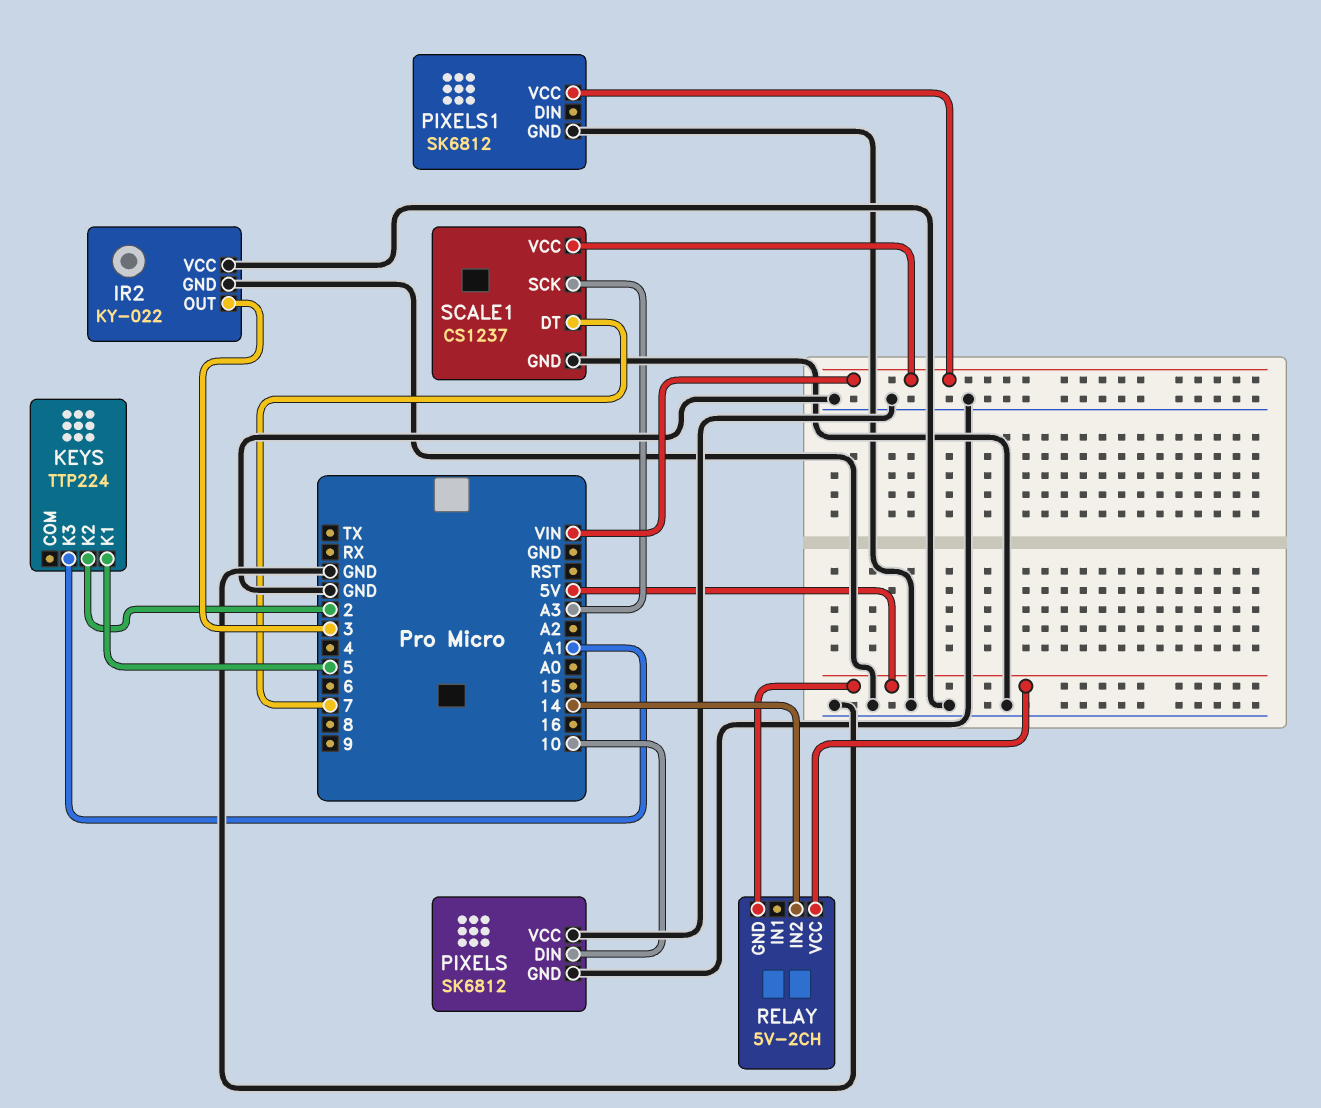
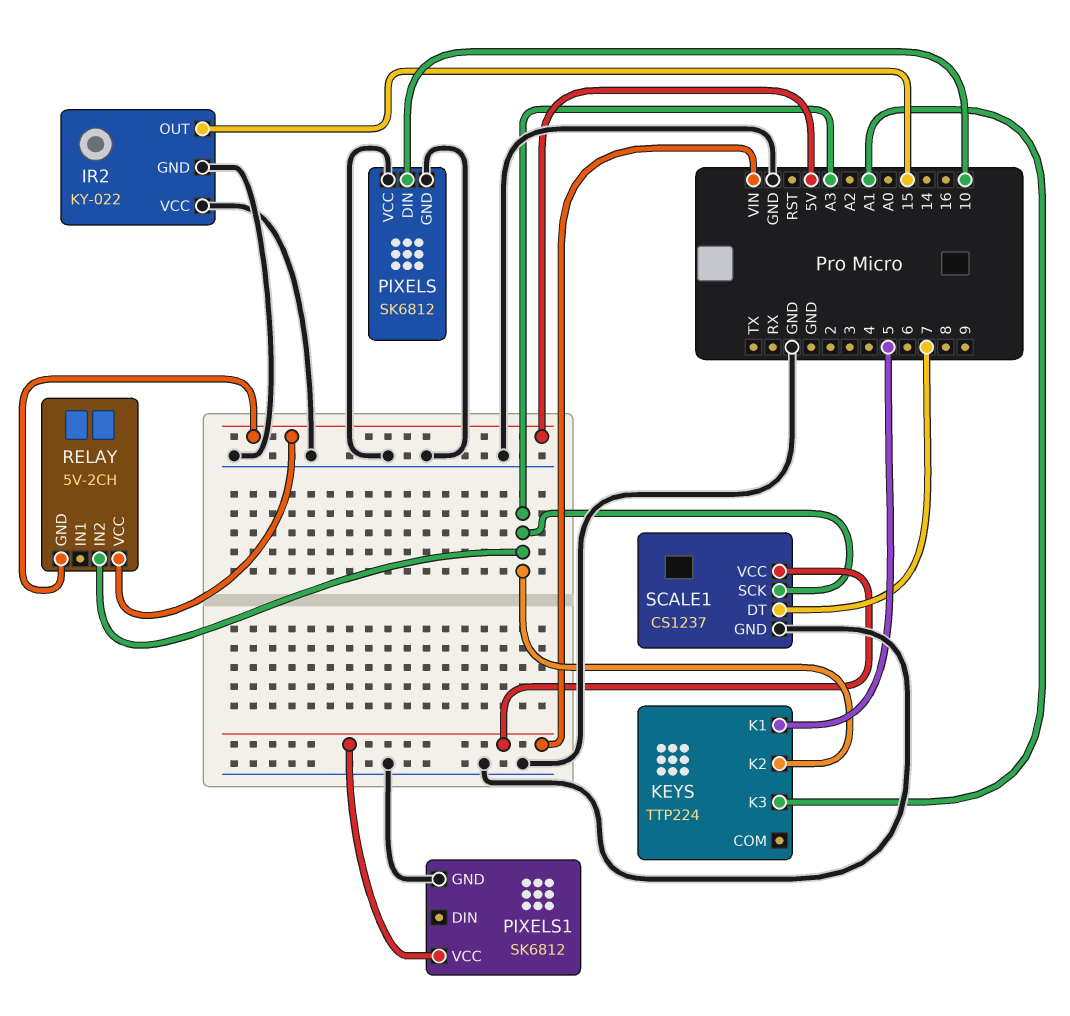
IR2 pin OUT: 3 -> 15
KEYS pin K2: 2 -> A3
RELAY pin IN2: 14 -> A3

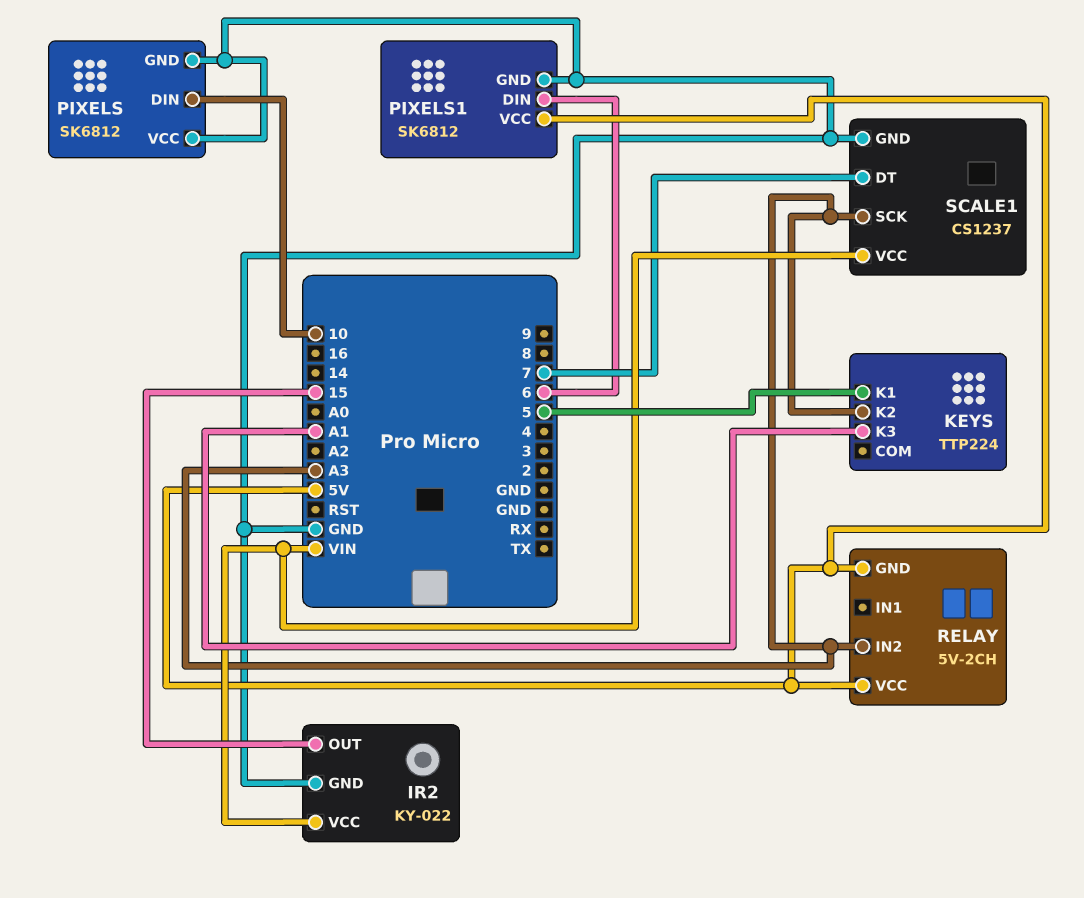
IR2 pin VCC: GND -> VIN
PIXELS1 pin DIN: none -> 6
PIXELS1 pin VCC: VIN -> 5V

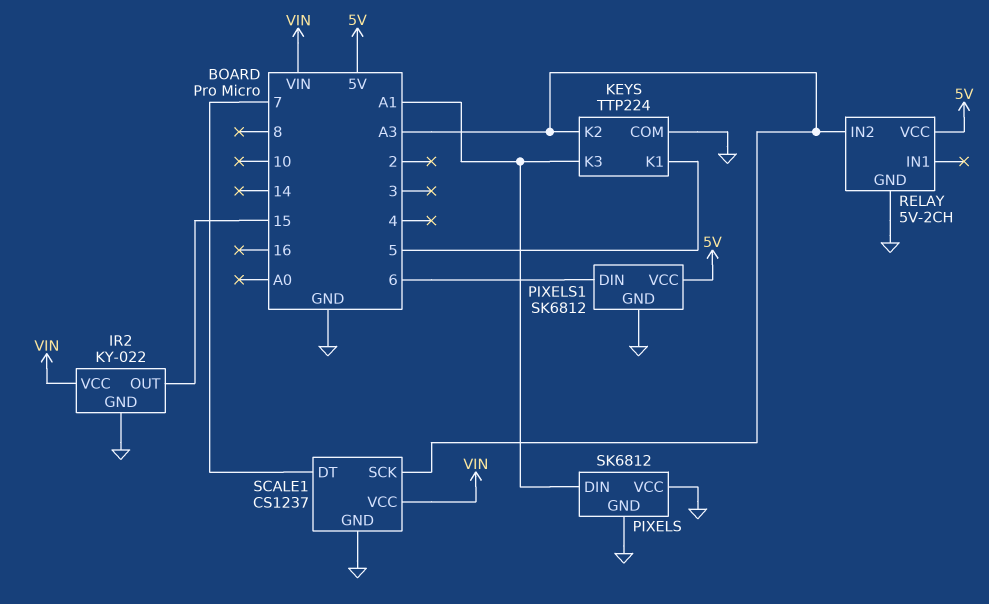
KEYS pin COM: none -> GND
PIXELS pin DIN: 10 -> A1
RELAY pin GND: 5V -> GND

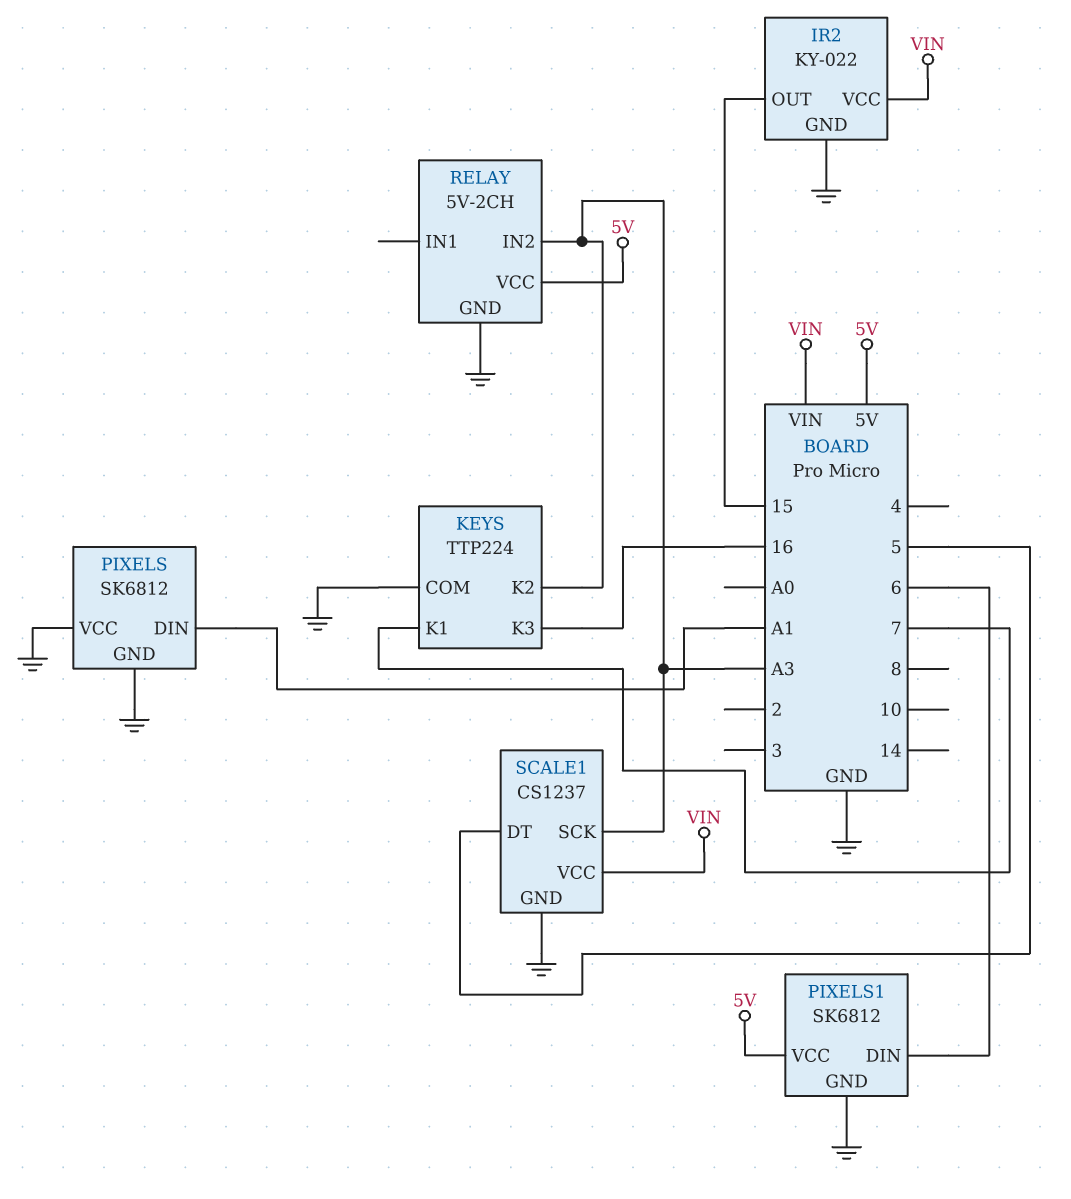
KEYS pin K1: 5 -> 7
KEYS pin K3: A1 -> 16
SCALE1 pin DT: 7 -> 5

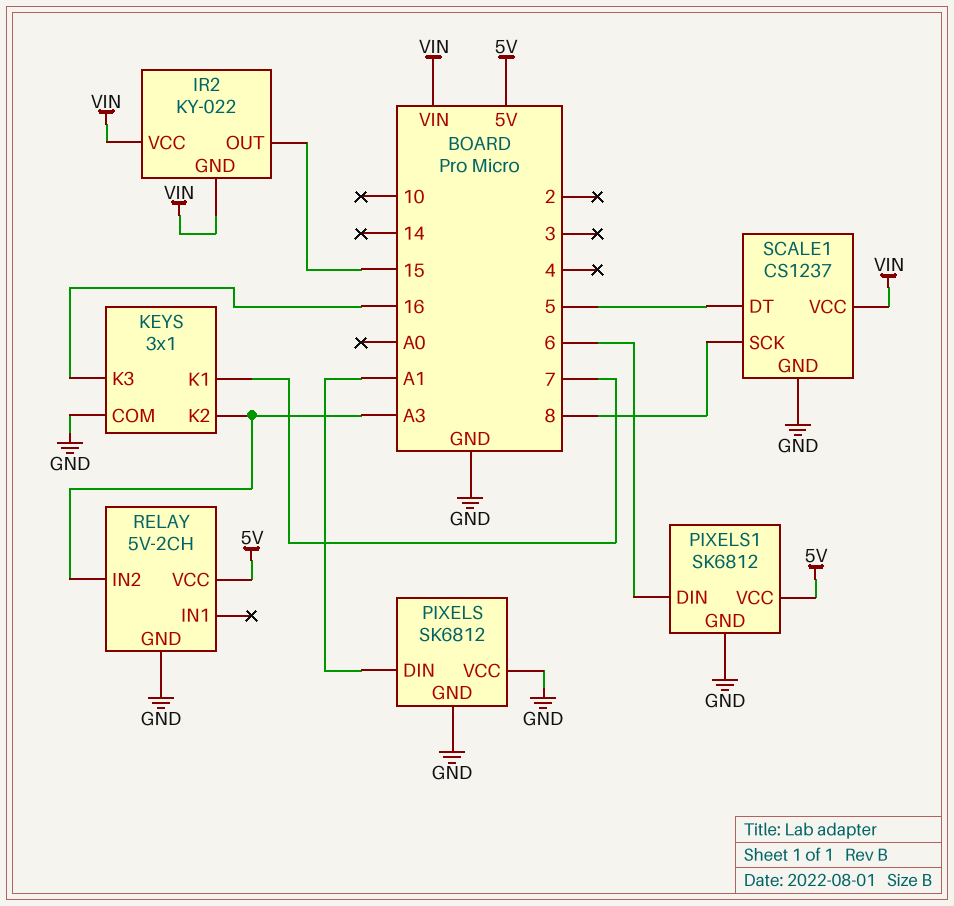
IR2 pin GND: GND -> VIN
KEYS: TTP224 -> 3x1
SCALE1 pin SCK: A3 -> 8

